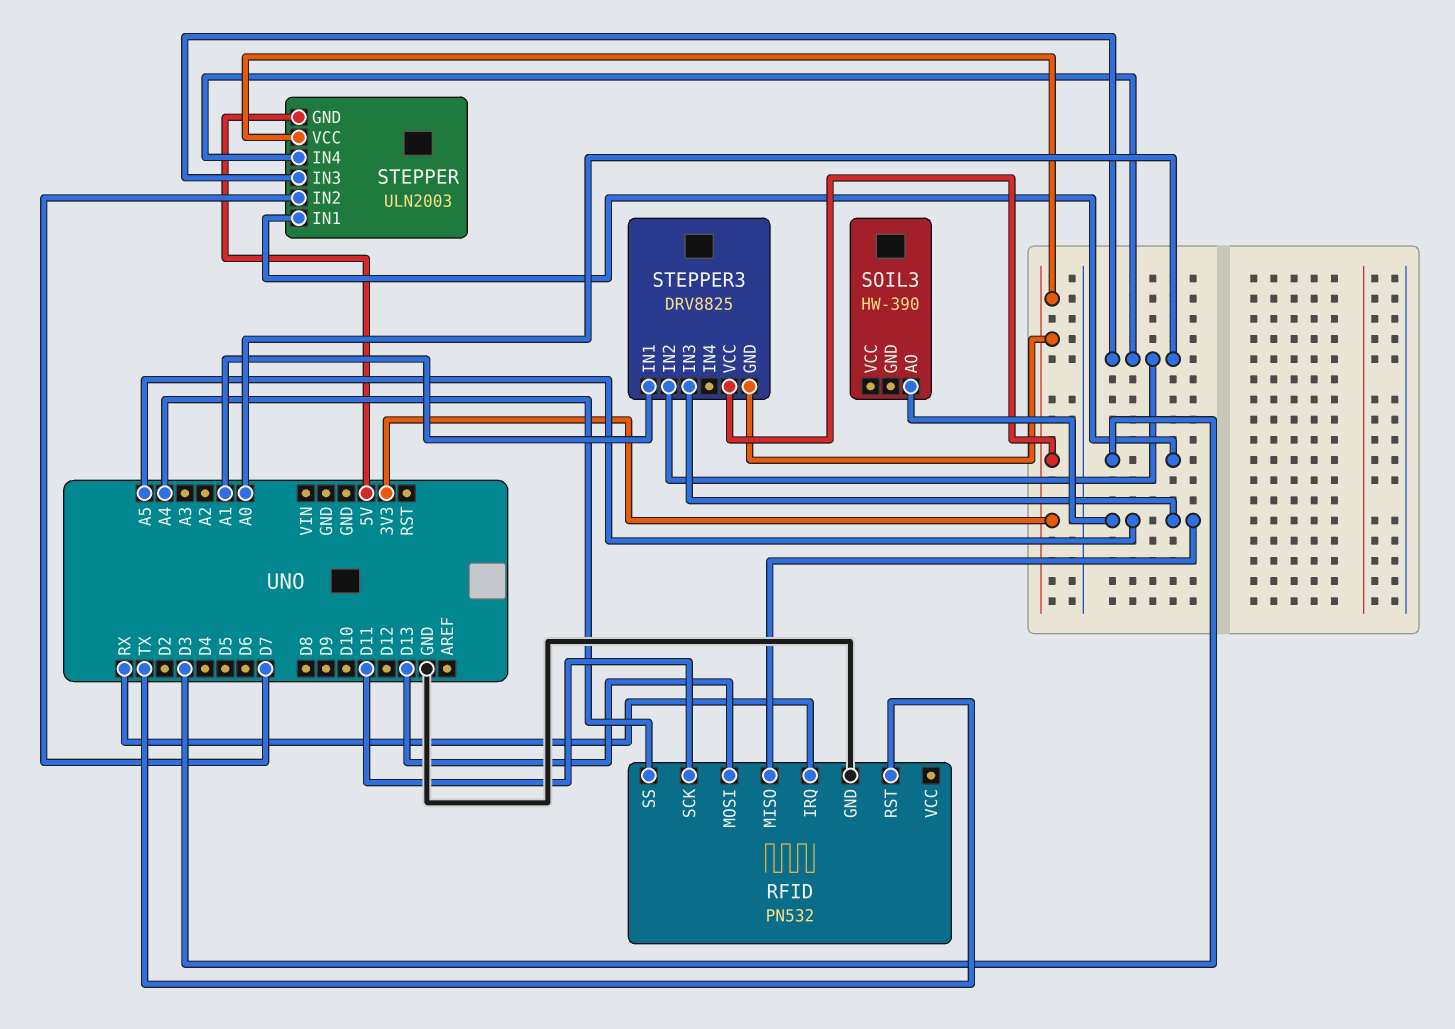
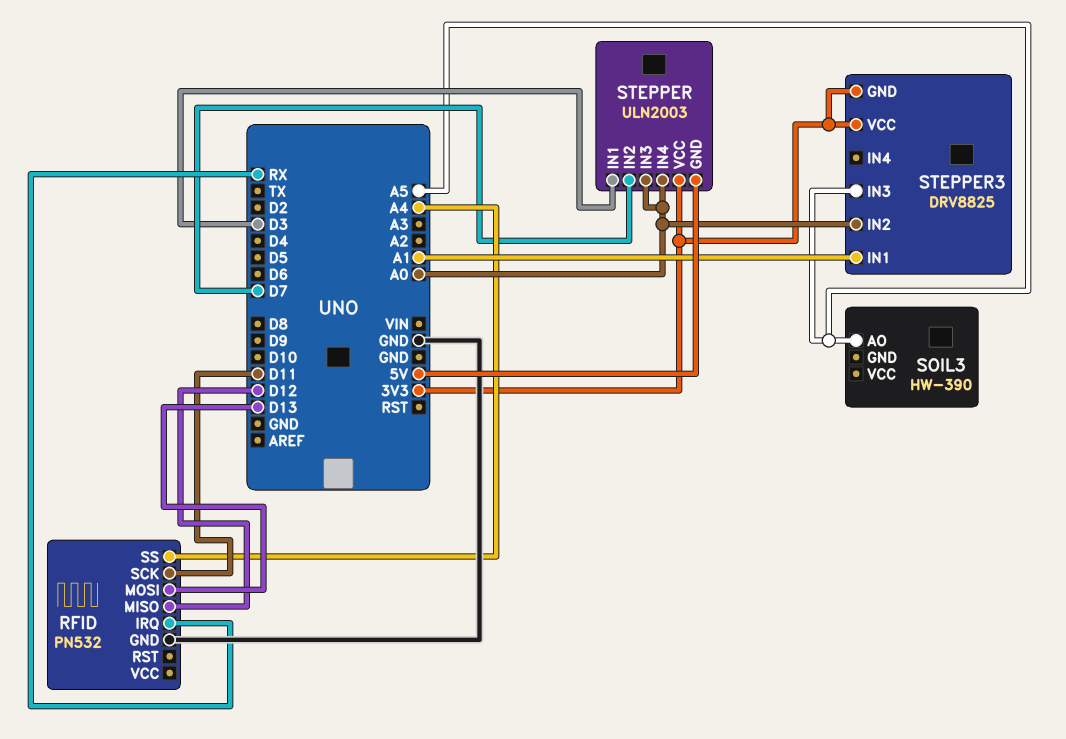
RFID pin MISO: A5 -> D12
RFID pin RST: TX -> none

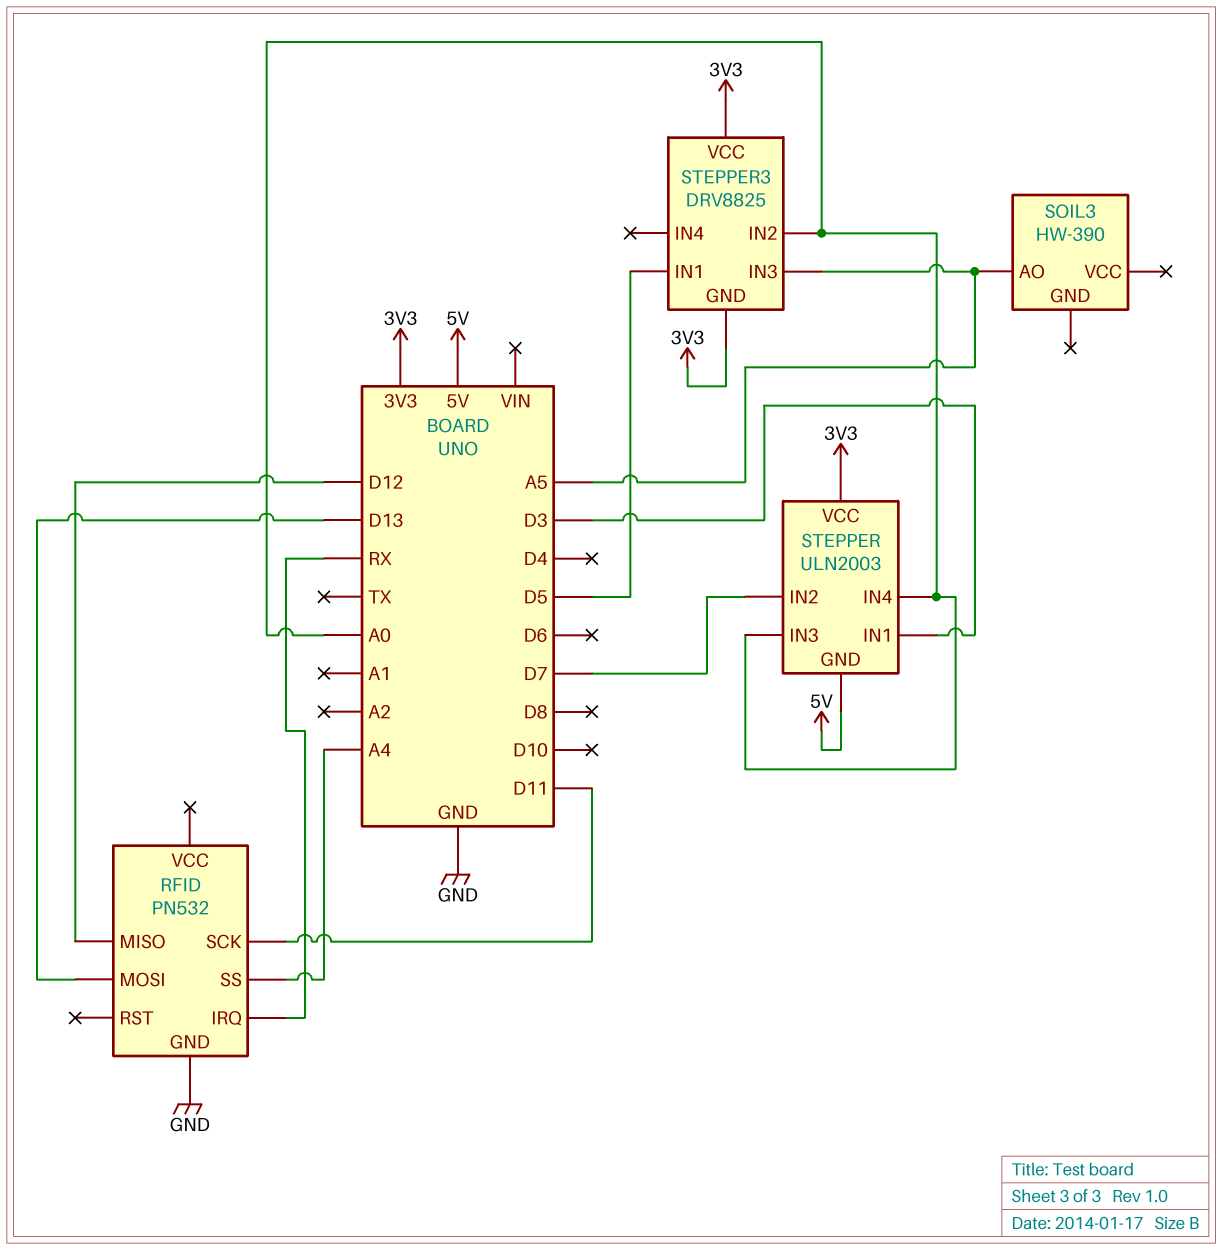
STEPPER3 pin IN1: A1 -> D5

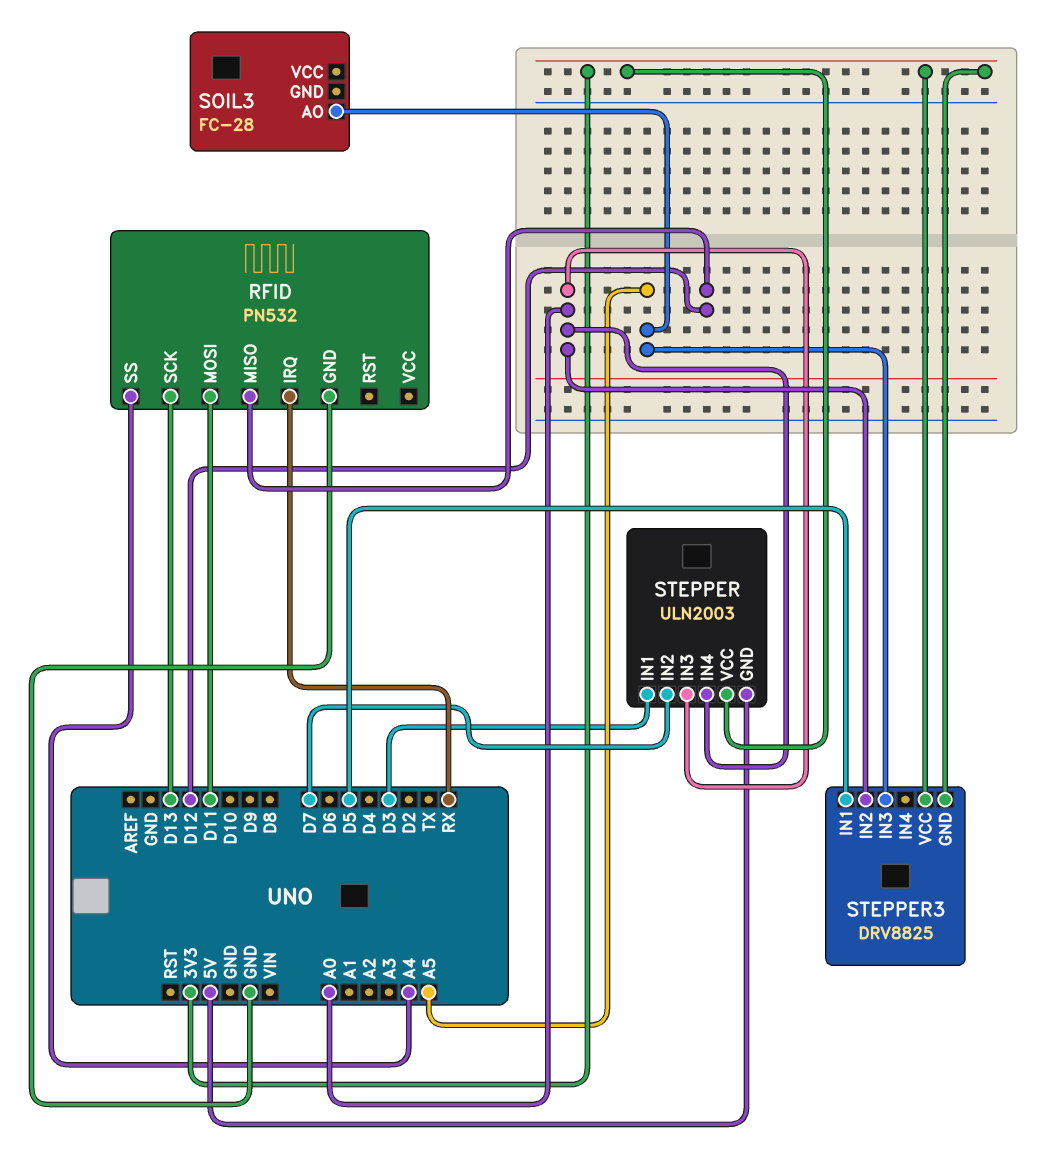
RFID pin MOSI: D13 -> D11
RFID pin SCK: D11 -> D13
SOIL3: HW-390 -> FC-28

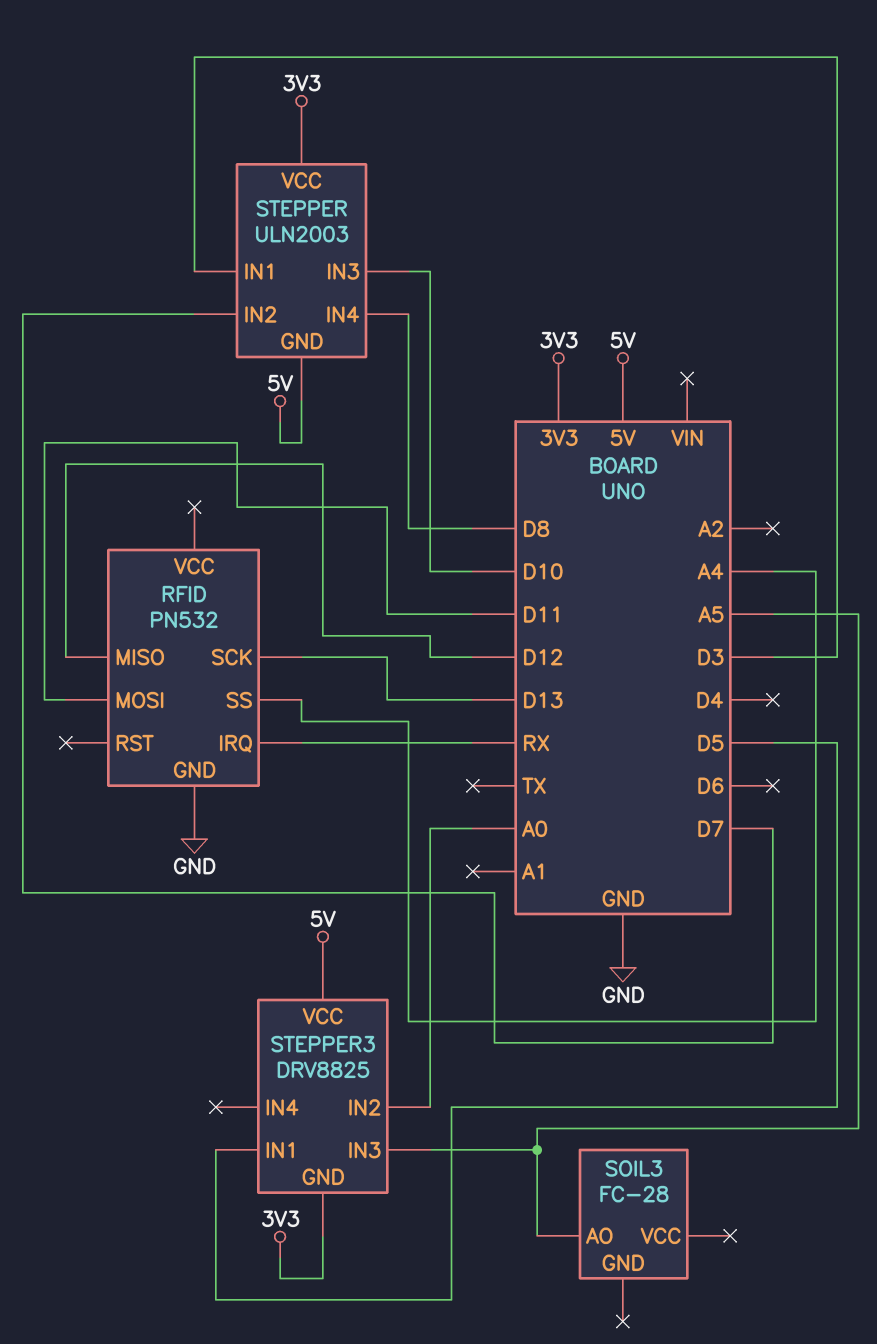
STEPPER pin IN3: A0 -> D10
STEPPER pin IN4: A0 -> D8
STEPPER3 pin VCC: 3V3 -> 5V

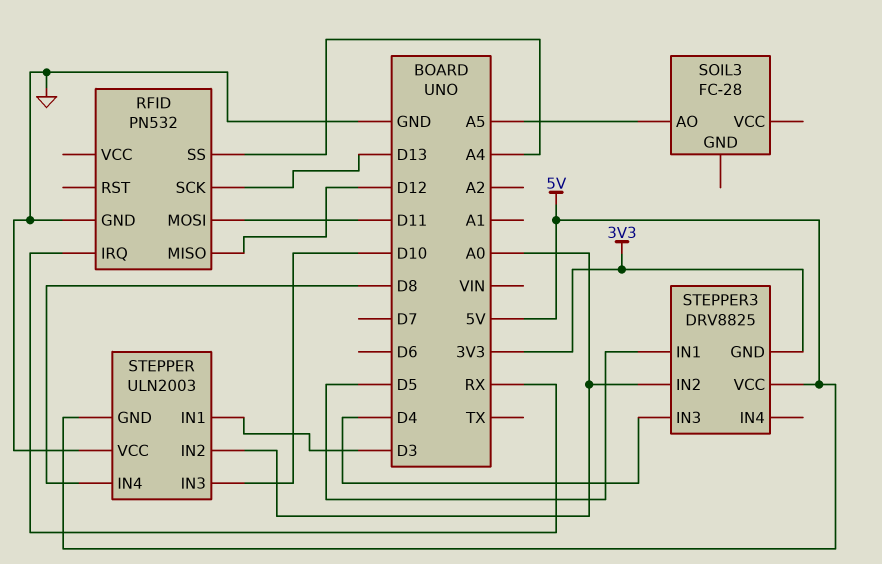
STEPPER pin IN2: D7 -> A0
STEPPER pin VCC: 3V3 -> GND
STEPPER3 pin IN3: A5 -> D4

